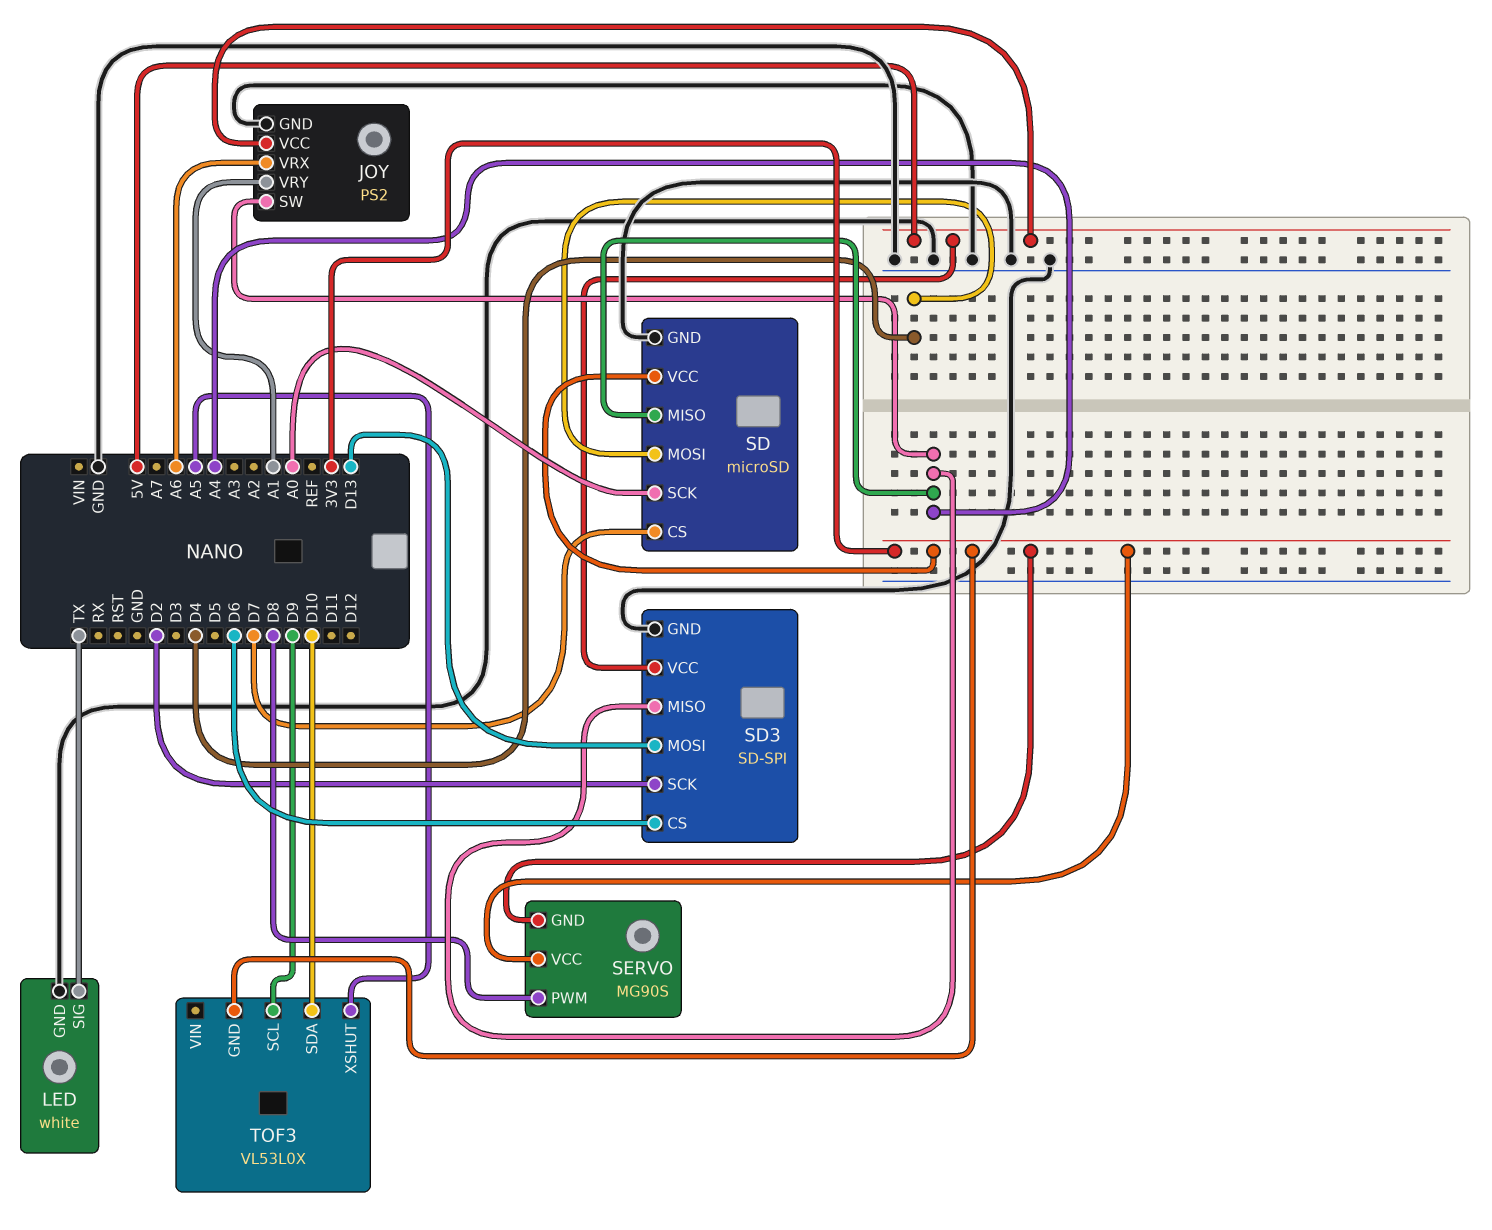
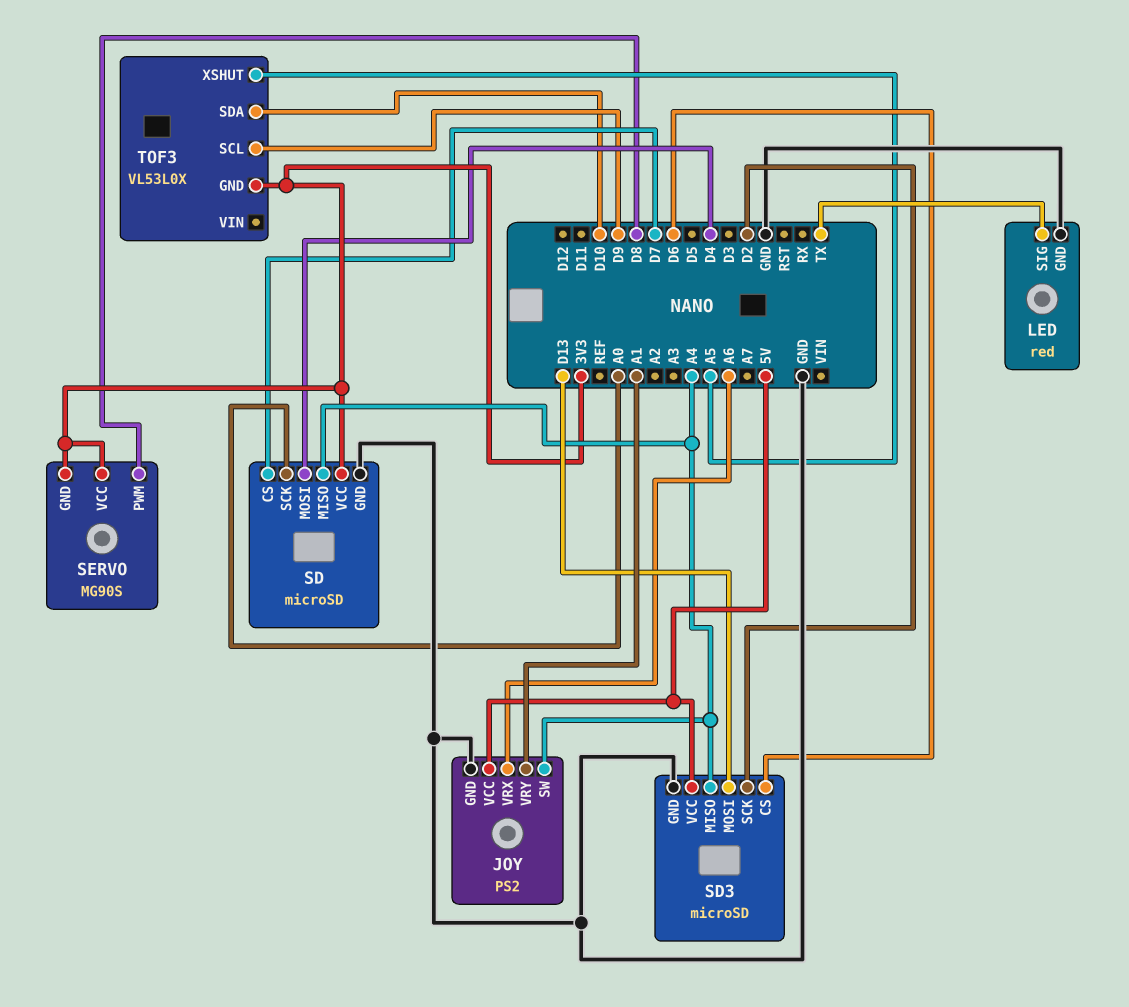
LED: white -> red
SD3: SD-SPI -> microSD

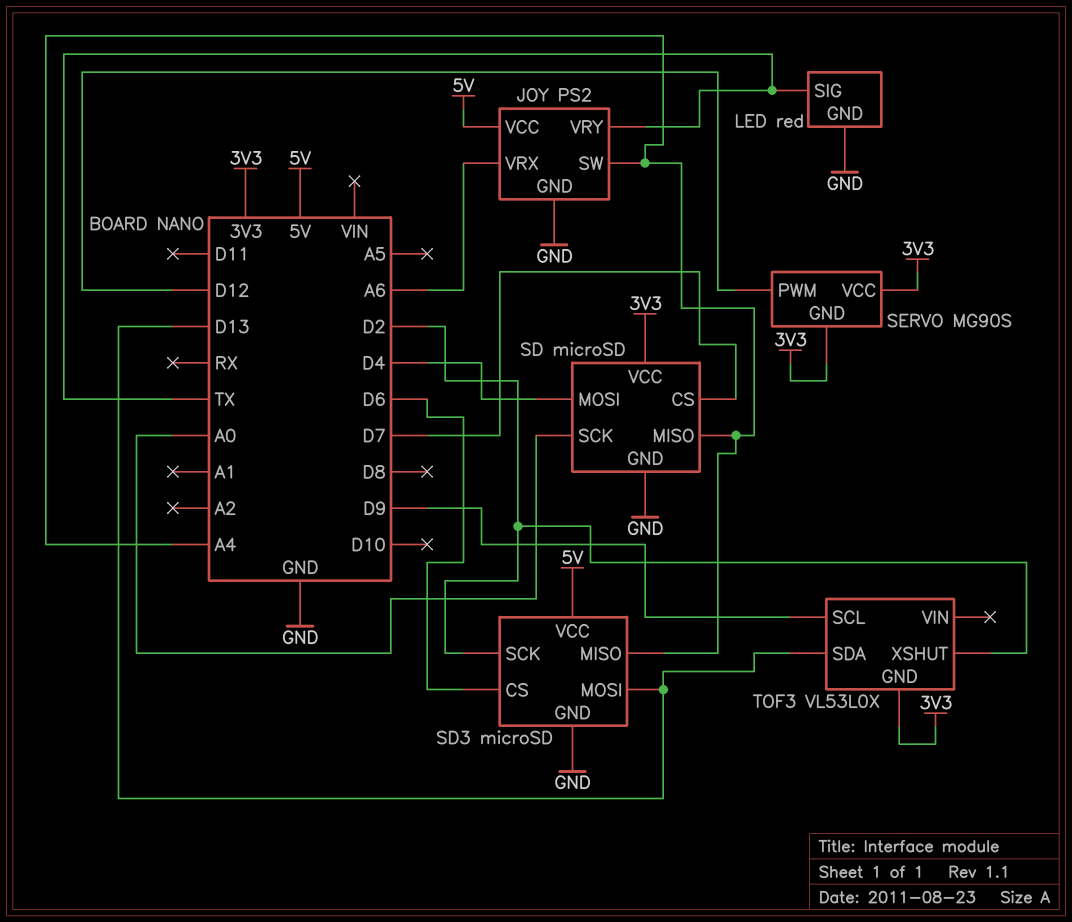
JOY pin VRY: A1 -> TX
SERVO pin PWM: D8 -> D12
TOF3 pin SDA: D10 -> D13
TOF3 pin XSHUT: A5 -> D2

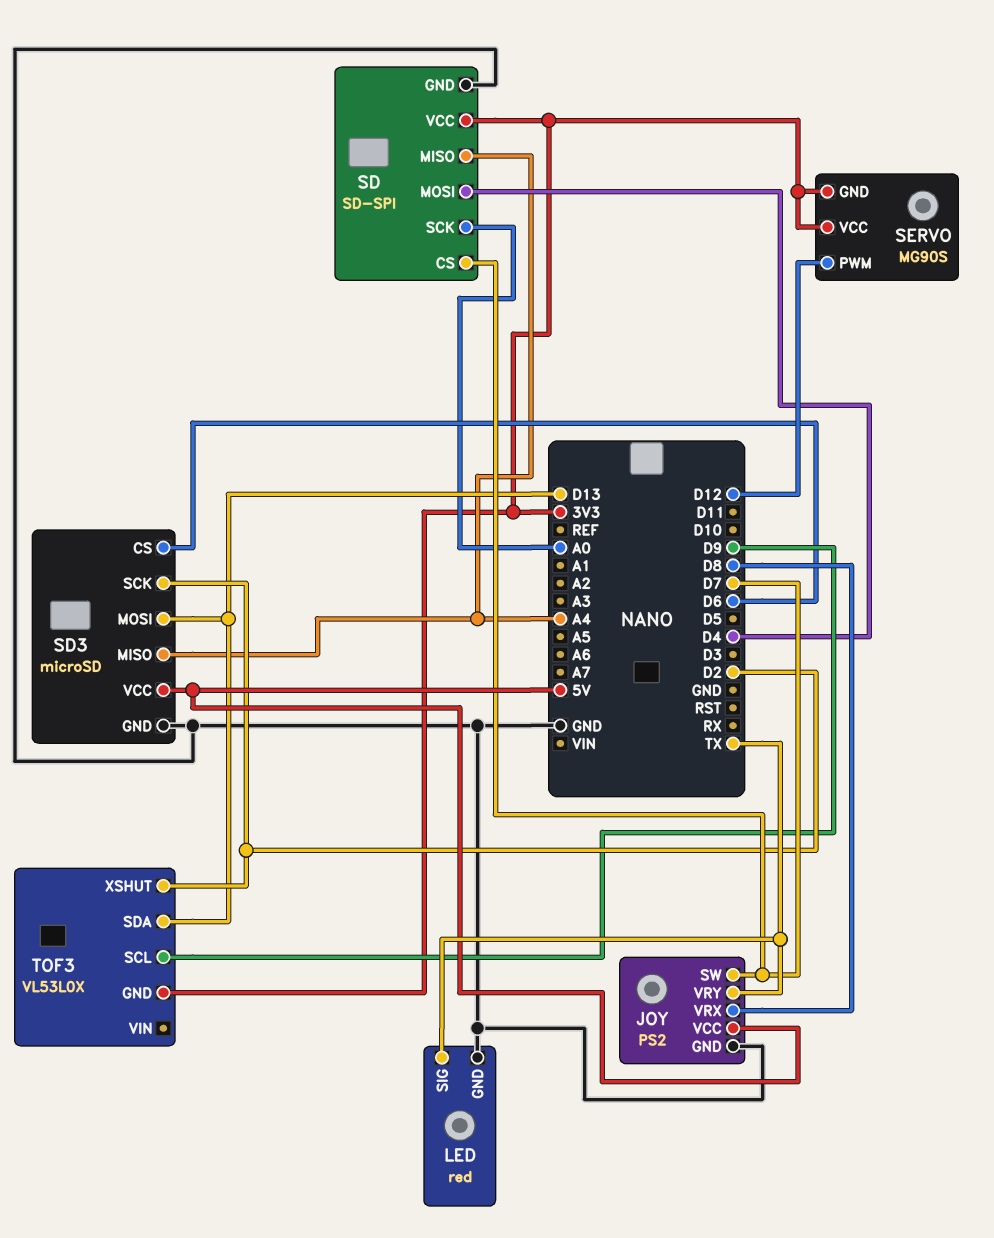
JOY pin SW: A4 -> D7
JOY pin VRX: A6 -> D8
SD: microSD -> SD-SPI

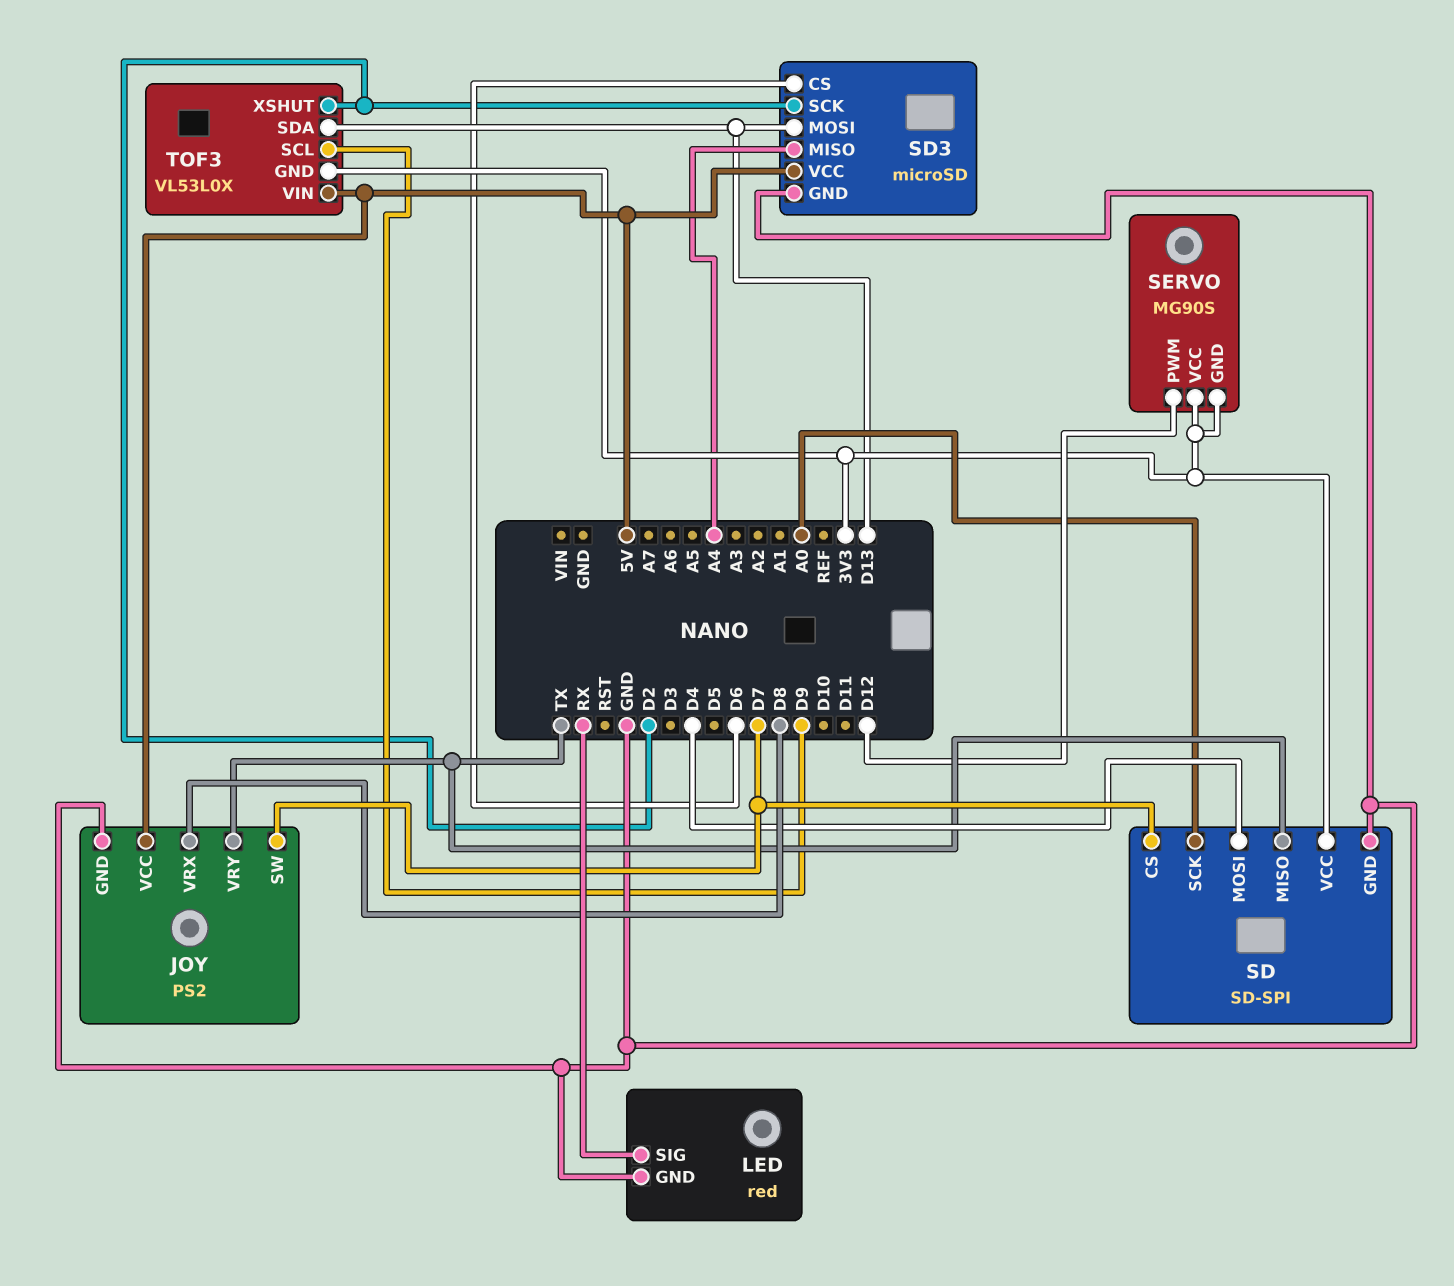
LED pin SIG: TX -> RX
SD pin MISO: A4 -> TX
TOF3 pin VIN: none -> 5V

